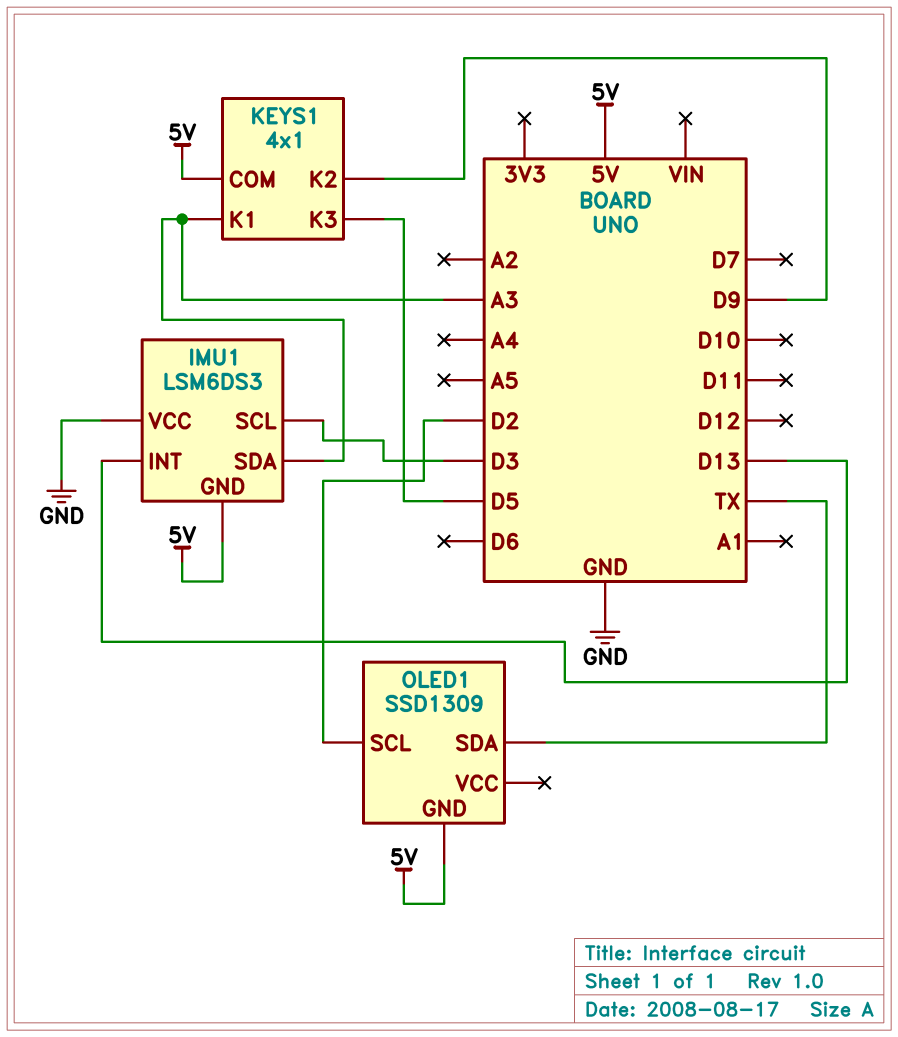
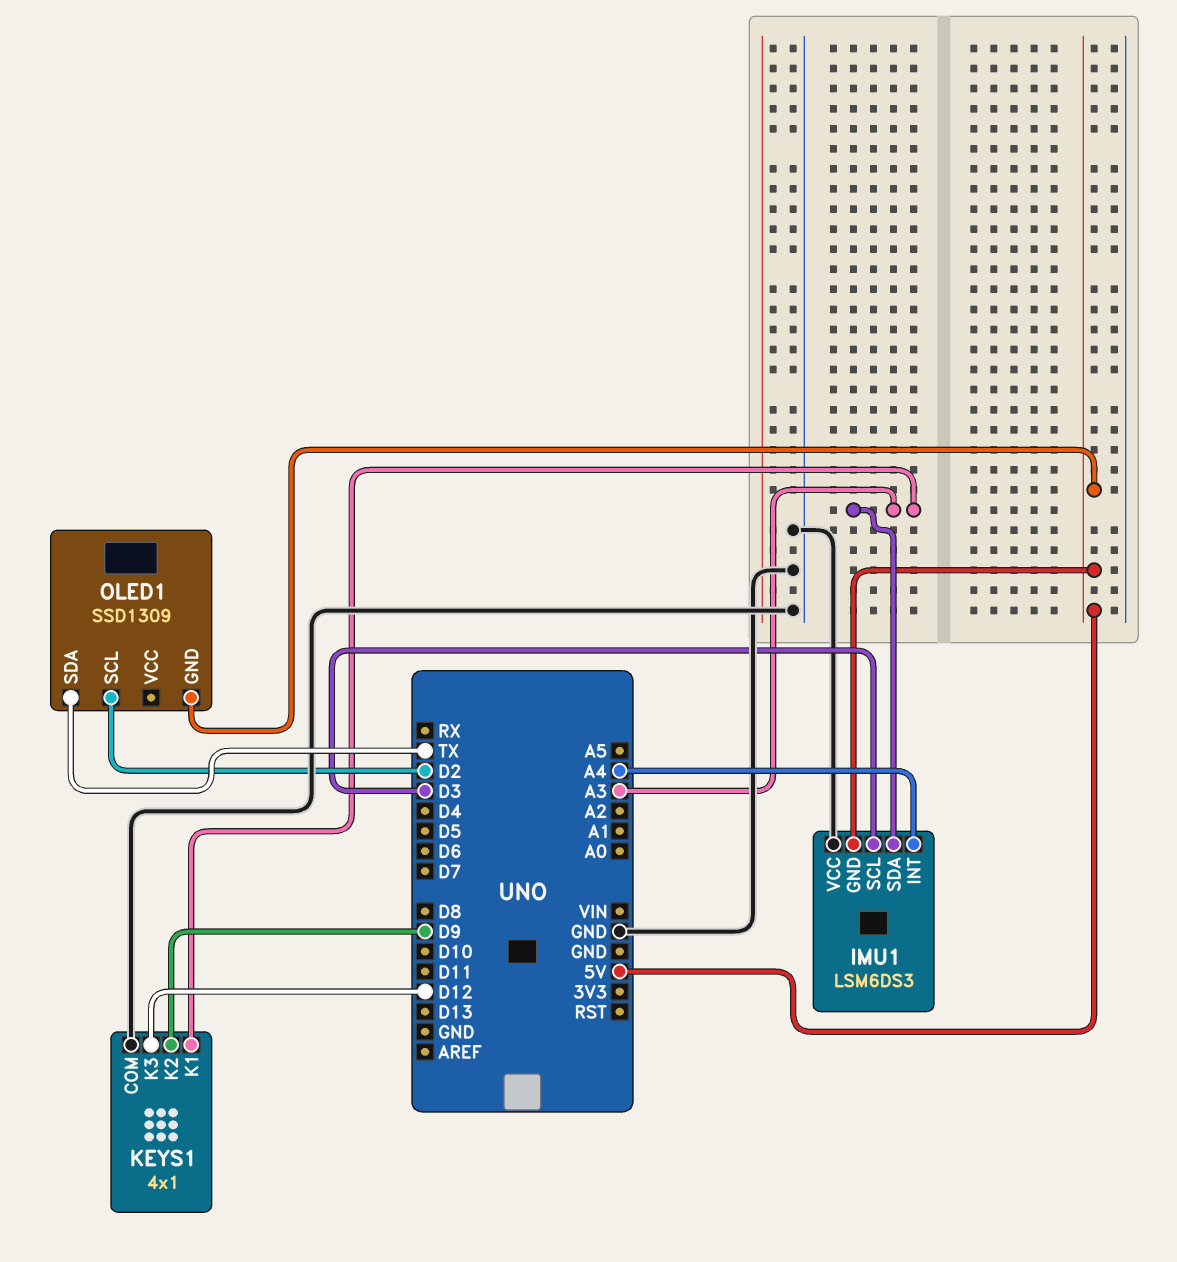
IMU1 pin INT: D13 -> A4
KEYS1 pin COM: 5V -> GND
KEYS1 pin K3: D5 -> D12

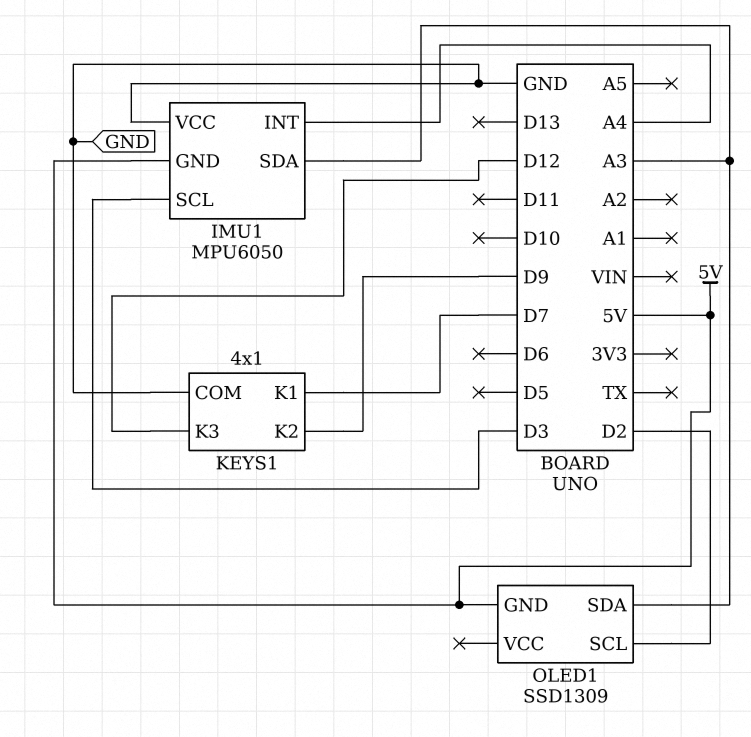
IMU1: LSM6DS3 -> MPU6050
KEYS1 pin K1: A3 -> D7
OLED1 pin SDA: TX -> A3

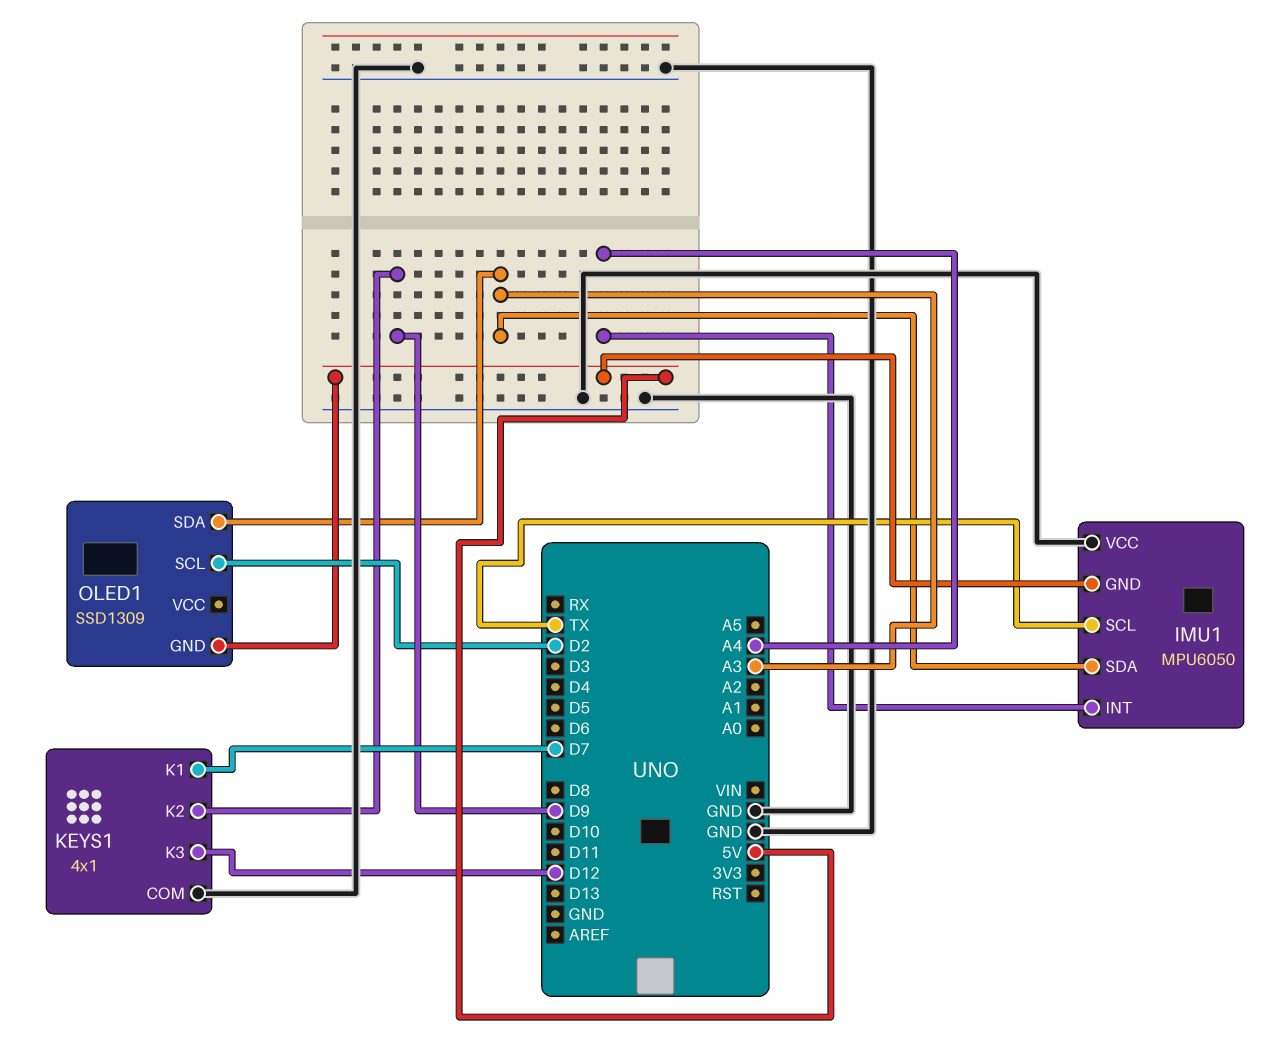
IMU1 pin SCL: D3 -> TX

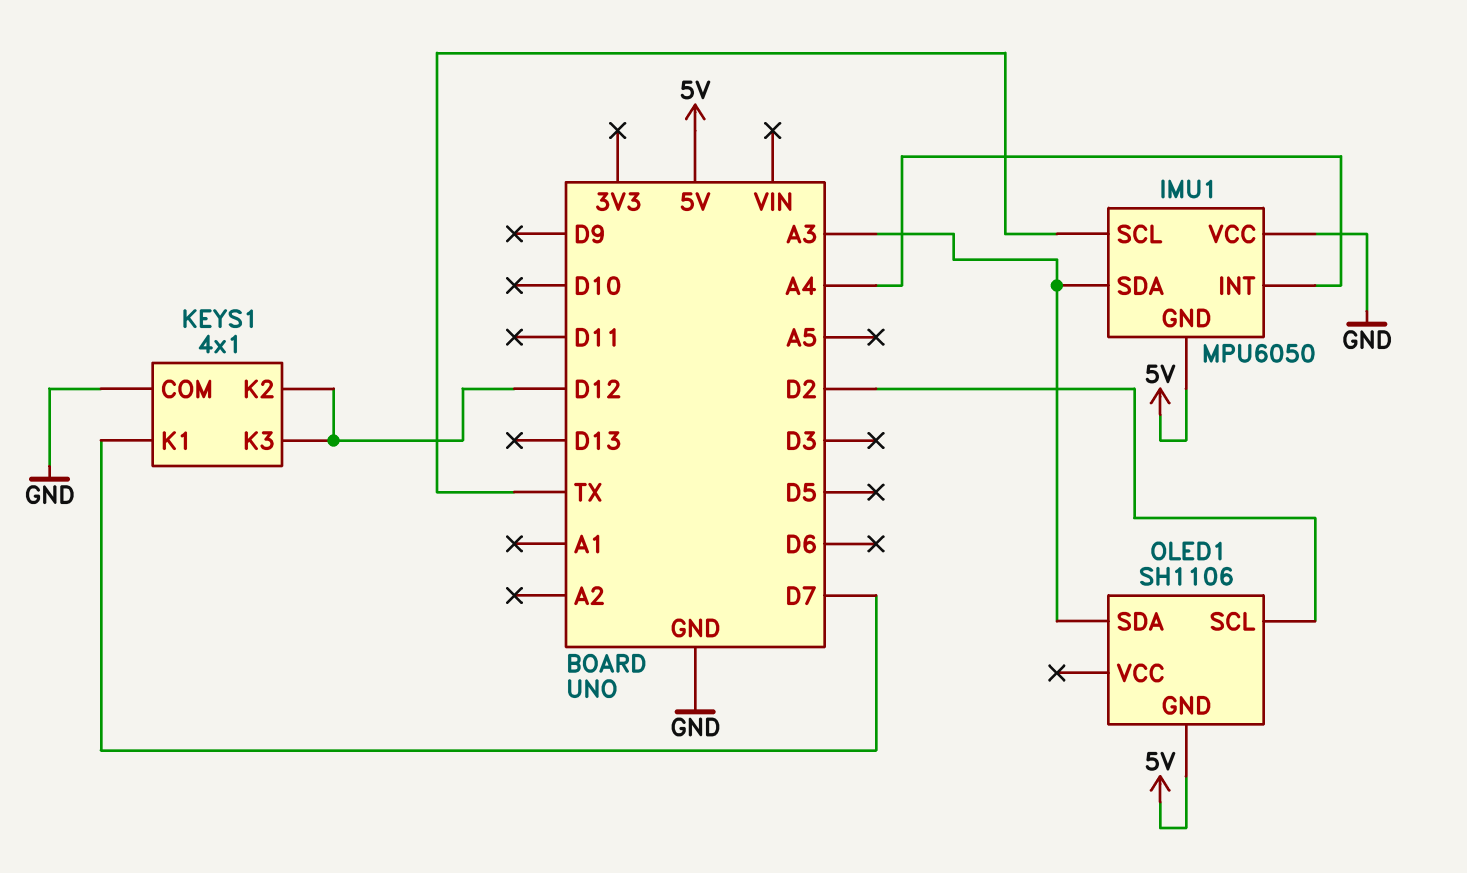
KEYS1 pin K2: D9 -> D12
OLED1: SSD1309 -> SH1106

